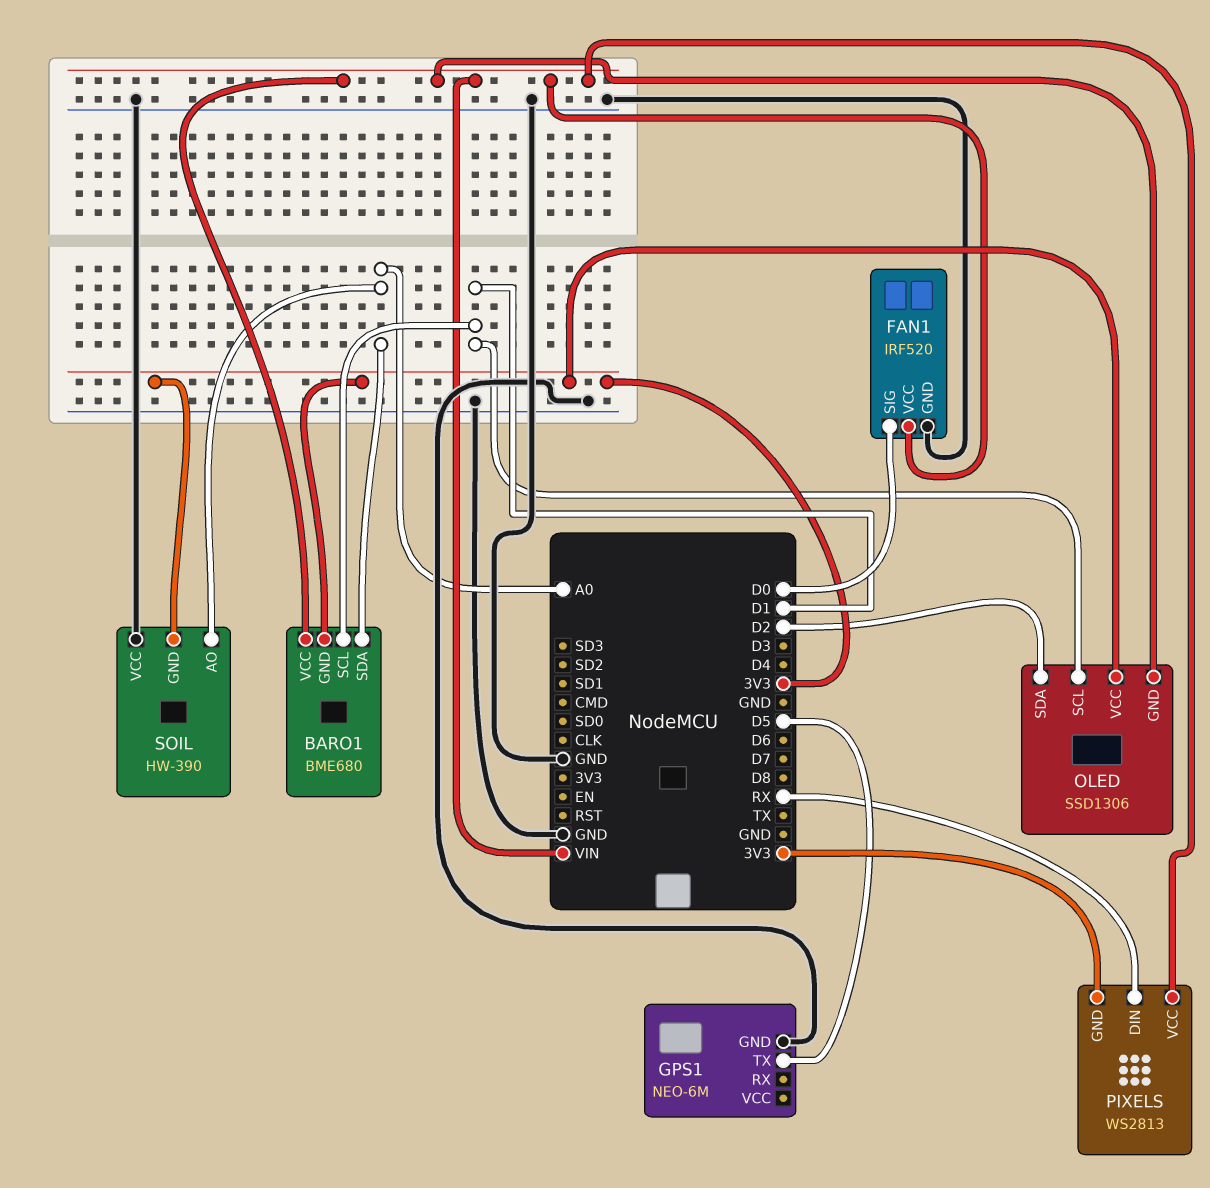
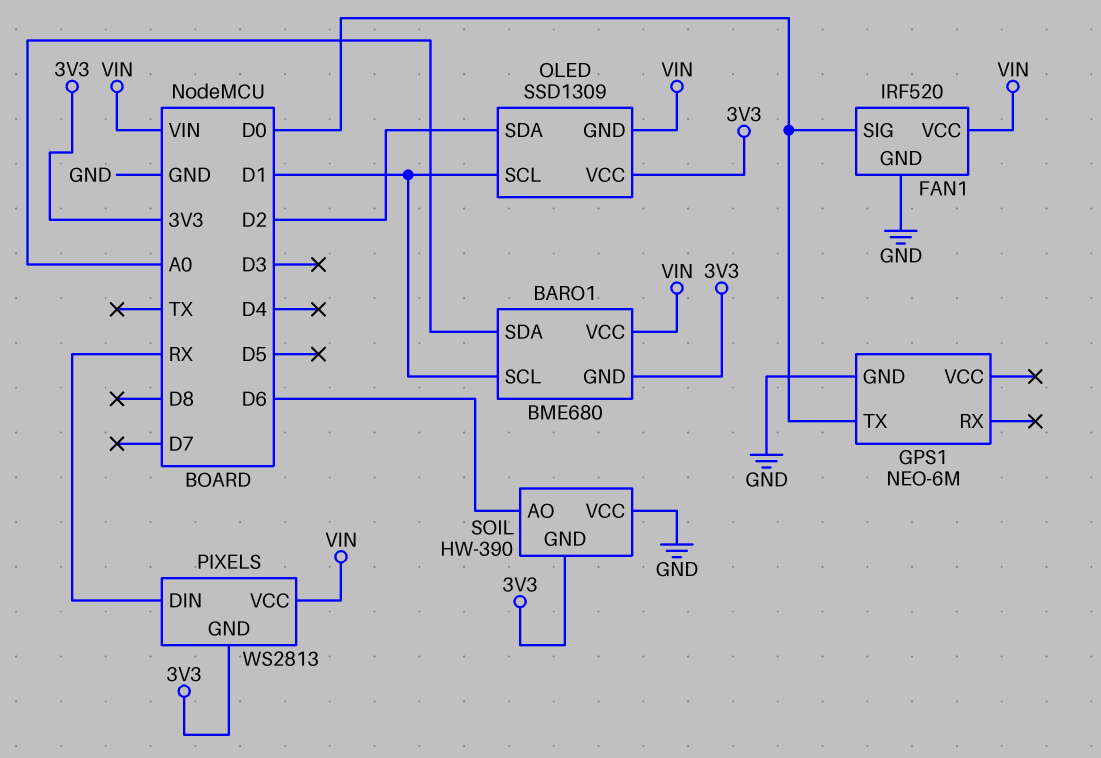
GPS1 pin TX: D5 -> D0
OLED: SSD1306 -> SSD1309
SOIL pin AO: A0 -> D6

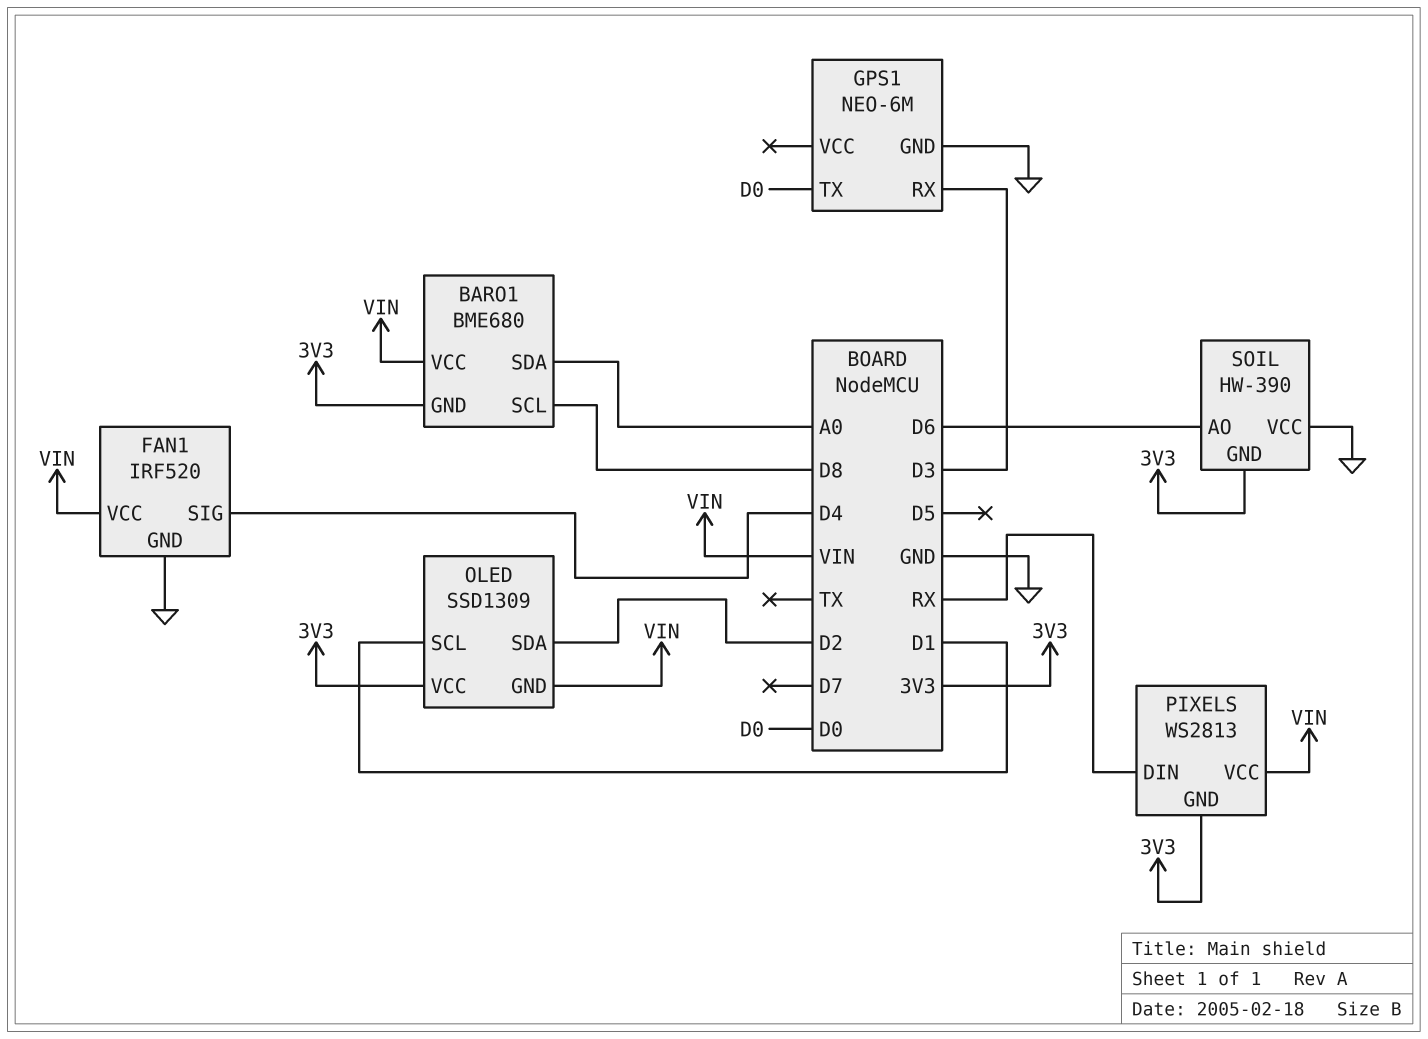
BARO1 pin SCL: D1 -> D8
FAN1 pin SIG: D0 -> D4
GPS1 pin RX: none -> D3

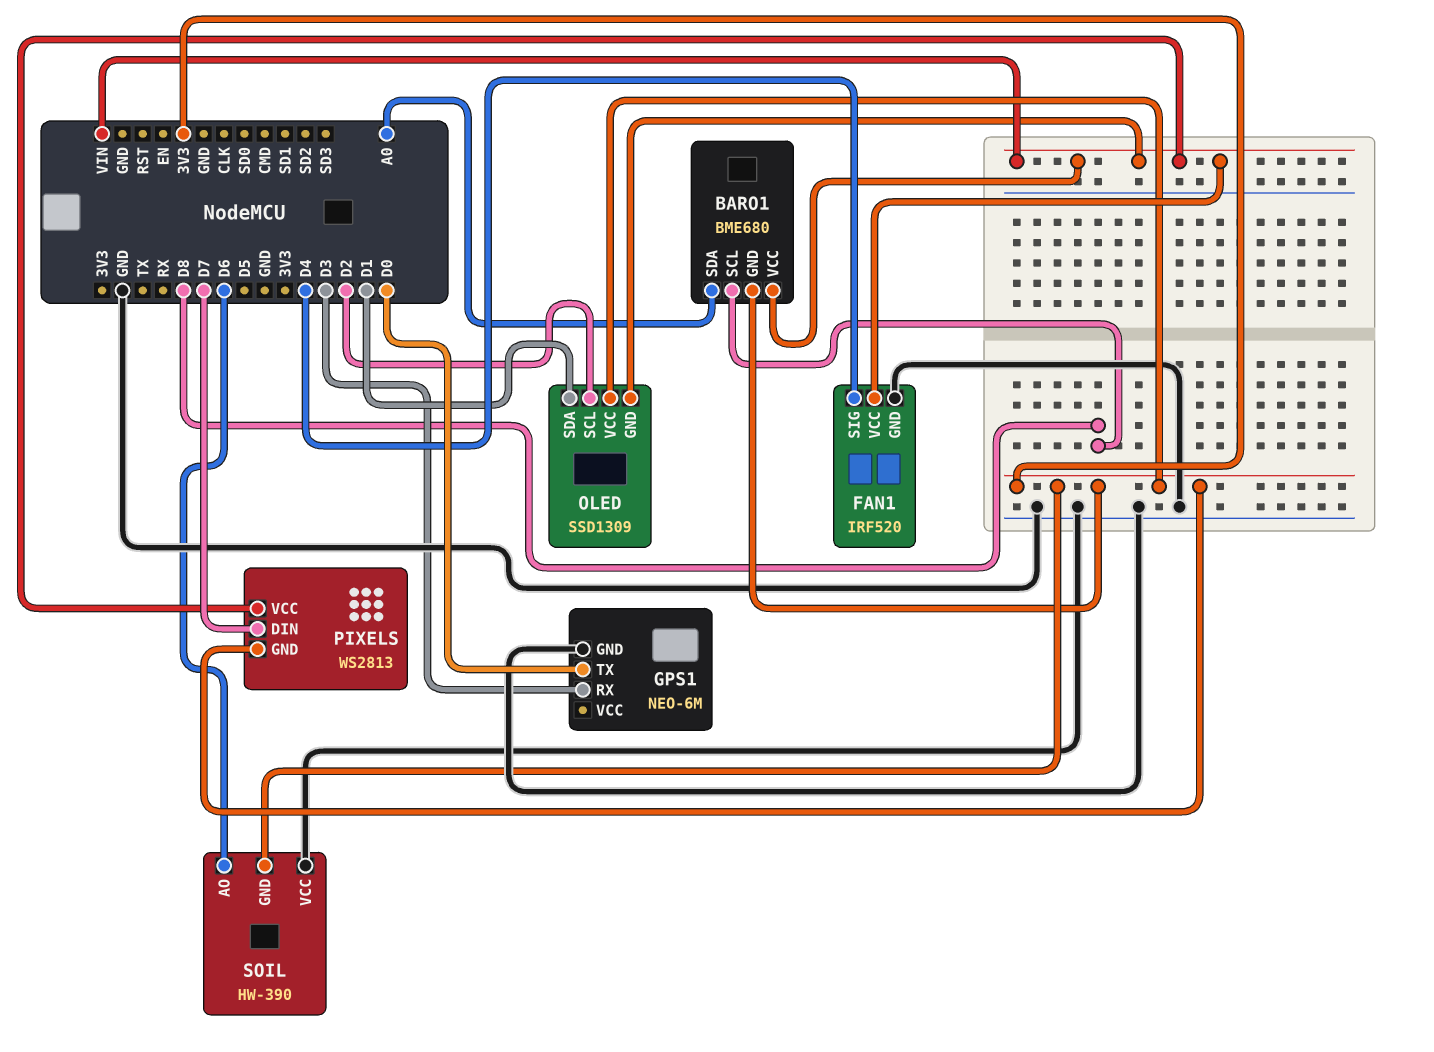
OLED pin SCL: D1 -> D2
OLED pin SDA: D2 -> D1
PIXELS pin DIN: RX -> D7

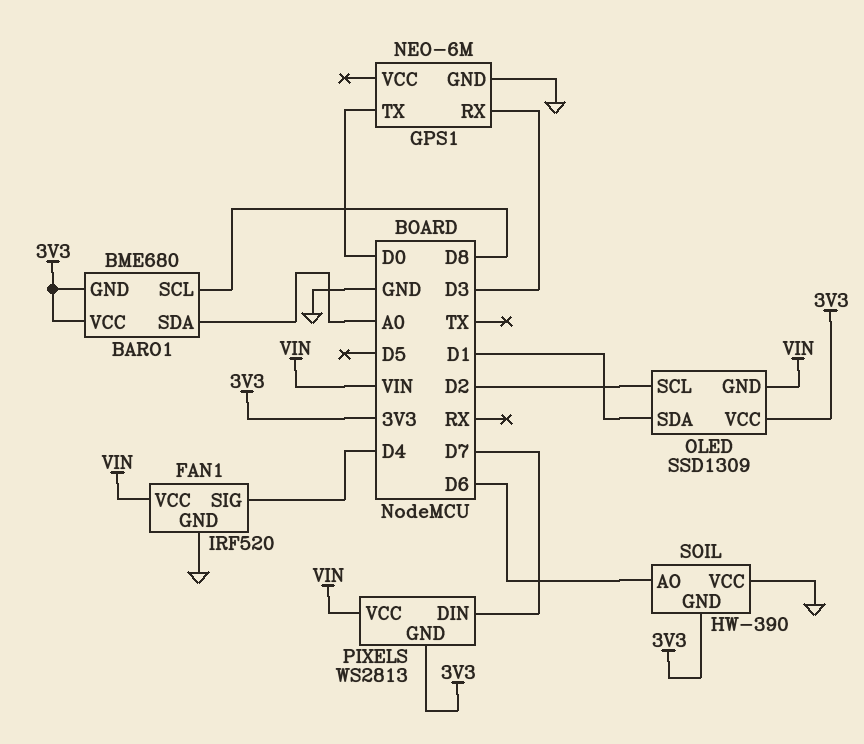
BARO1 pin VCC: VIN -> 3V3

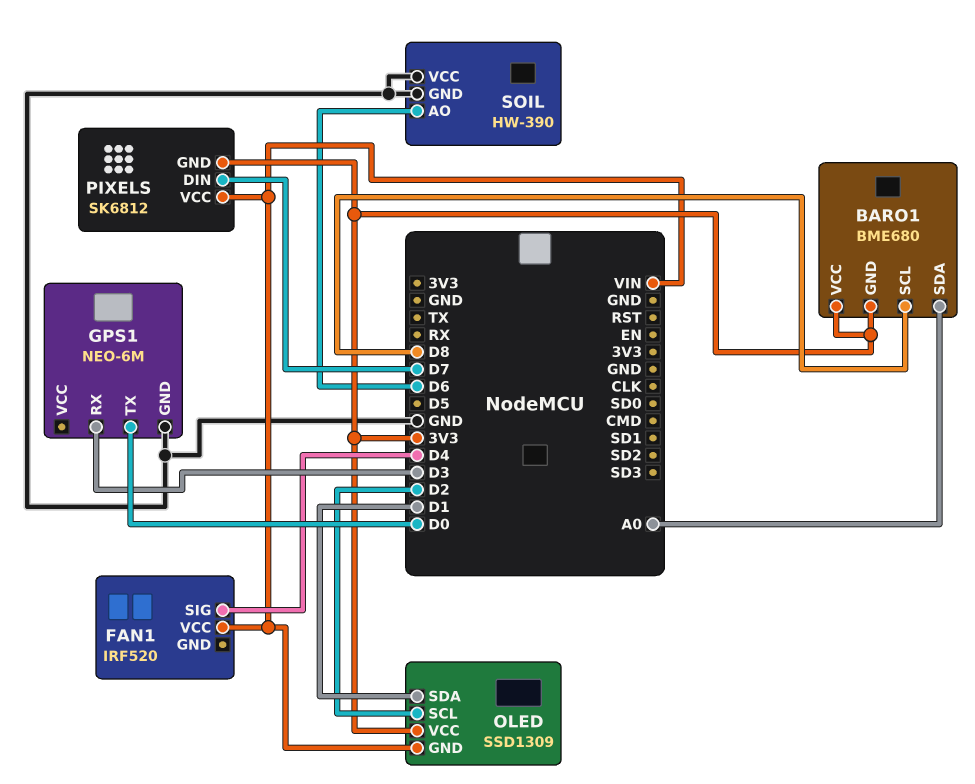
FAN1 pin GND: GND -> none
PIXELS: WS2813 -> SK6812
SOIL pin GND: 3V3 -> GND

